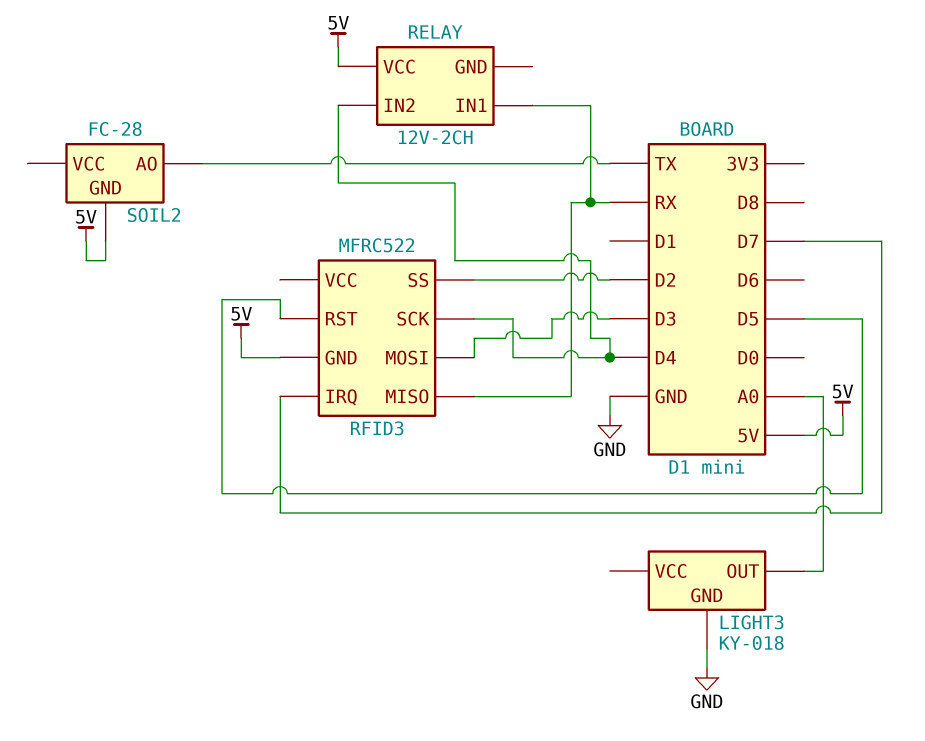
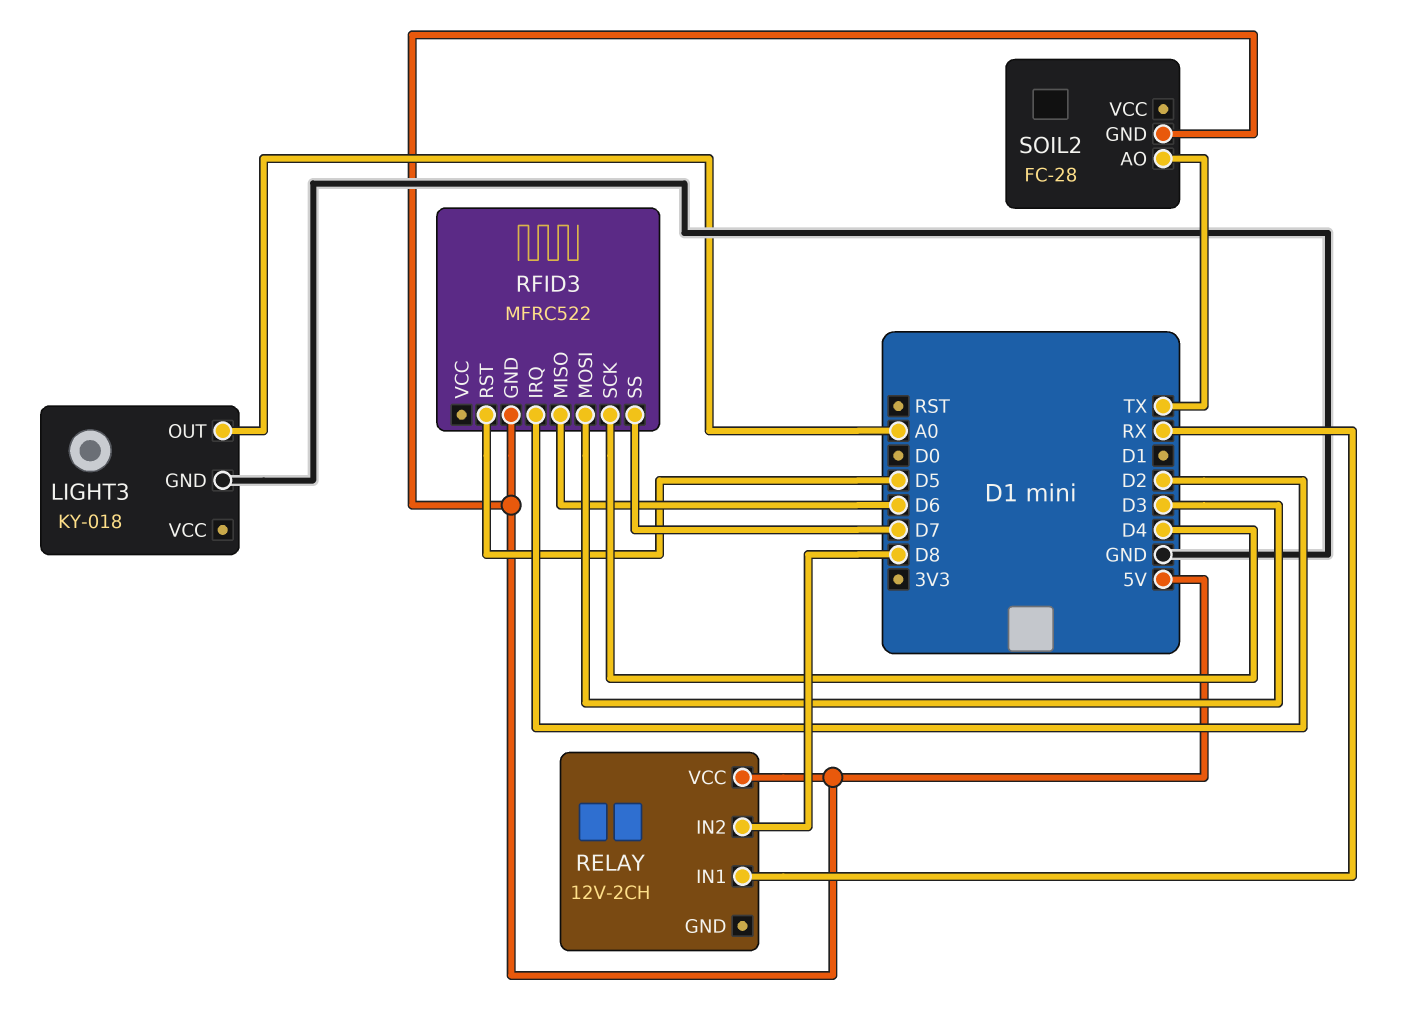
RELAY pin IN2: D4 -> D8
RFID3 pin IRQ: D7 -> D2
RFID3 pin MISO: RX -> D6
RFID3 pin SS: D2 -> D7

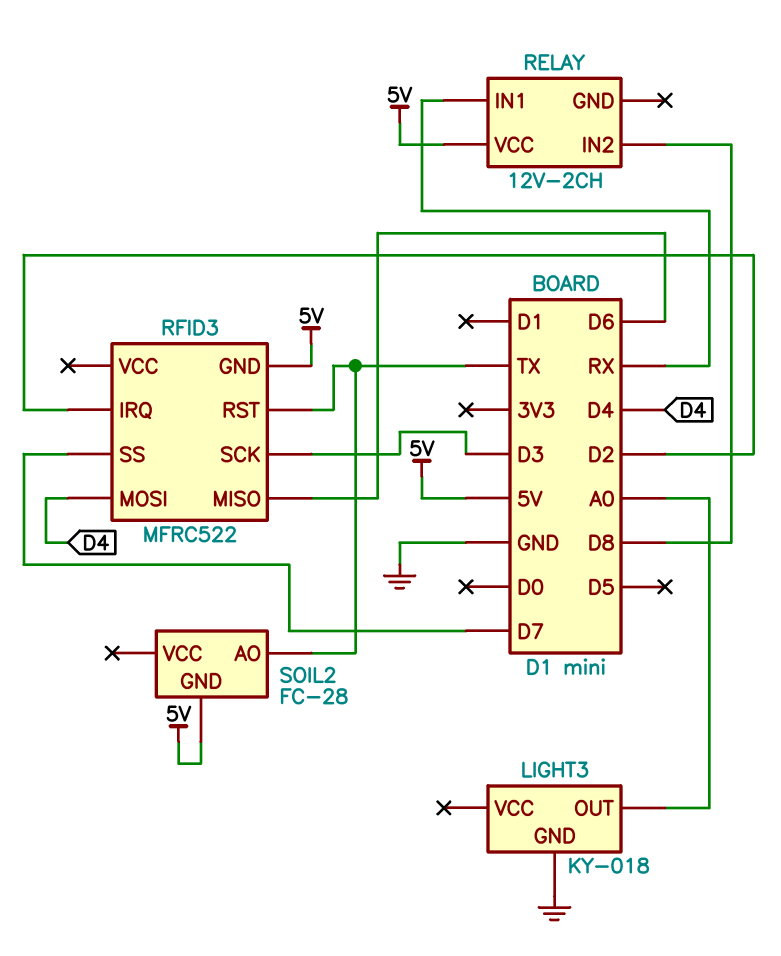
RFID3 pin MOSI: D3 -> D4
RFID3 pin RST: D5 -> TX
RFID3 pin SCK: D4 -> D3

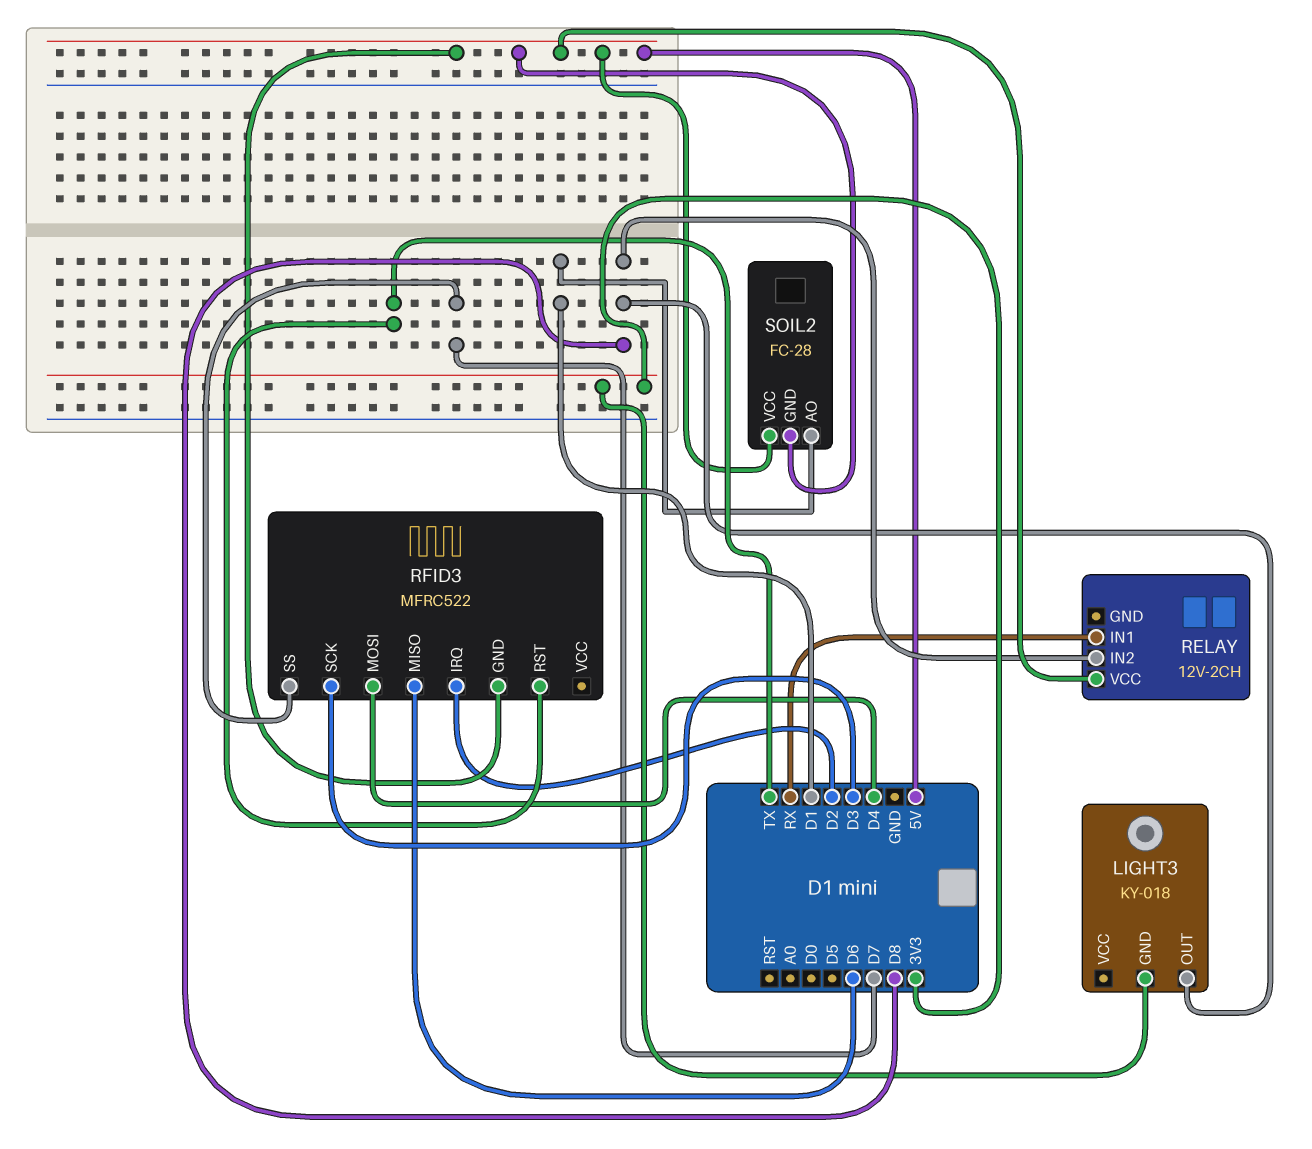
LIGHT3 pin GND: GND -> 3V3
LIGHT3 pin OUT: A0 -> D8
SOIL2 pin AO: TX -> D1
SOIL2 pin VCC: none -> 5V

